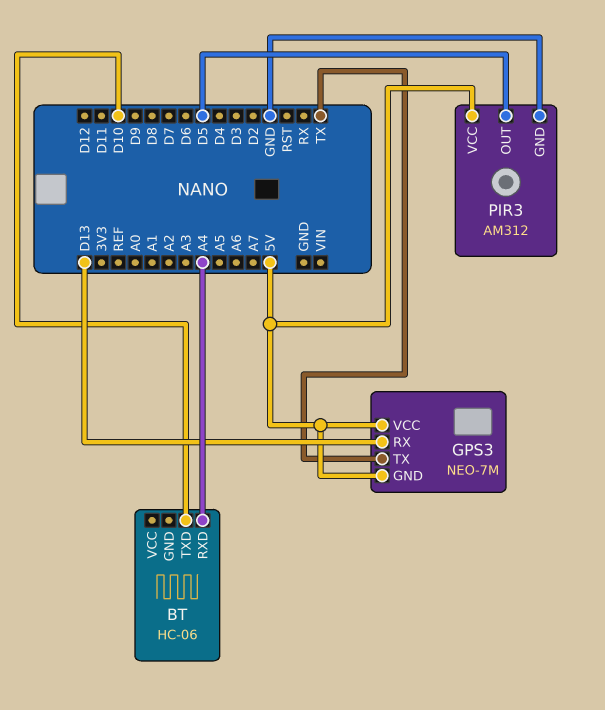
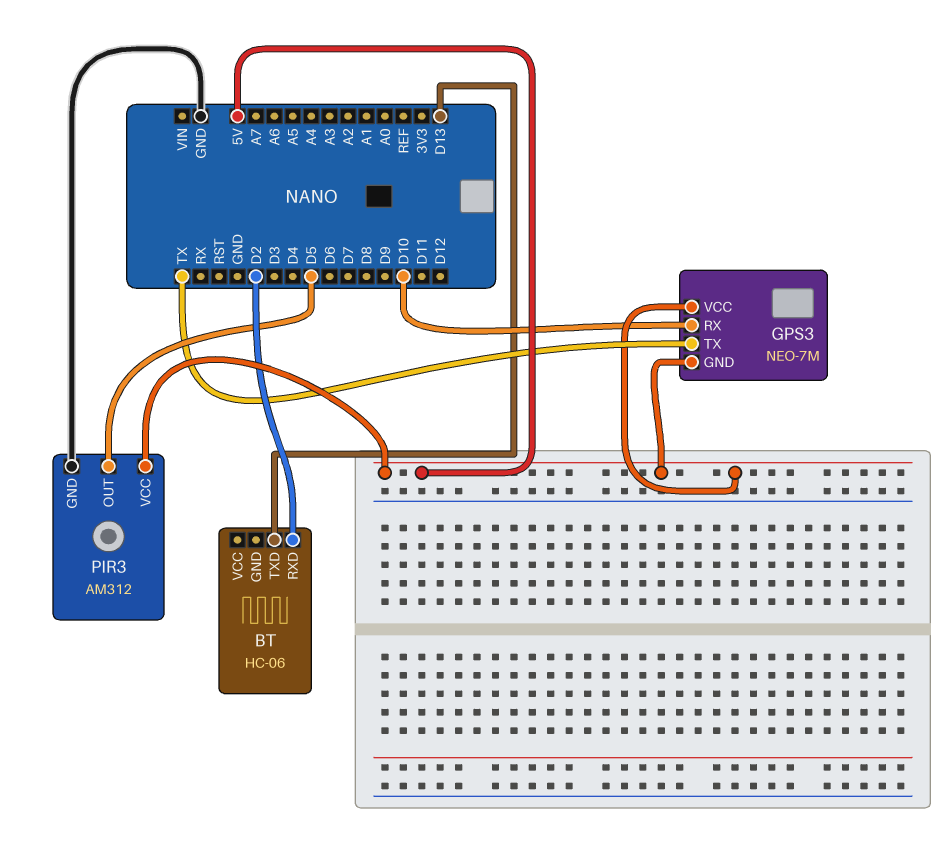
BT pin RXD: A4 -> D2
BT pin TXD: D10 -> D13
GPS3 pin RX: D13 -> D10

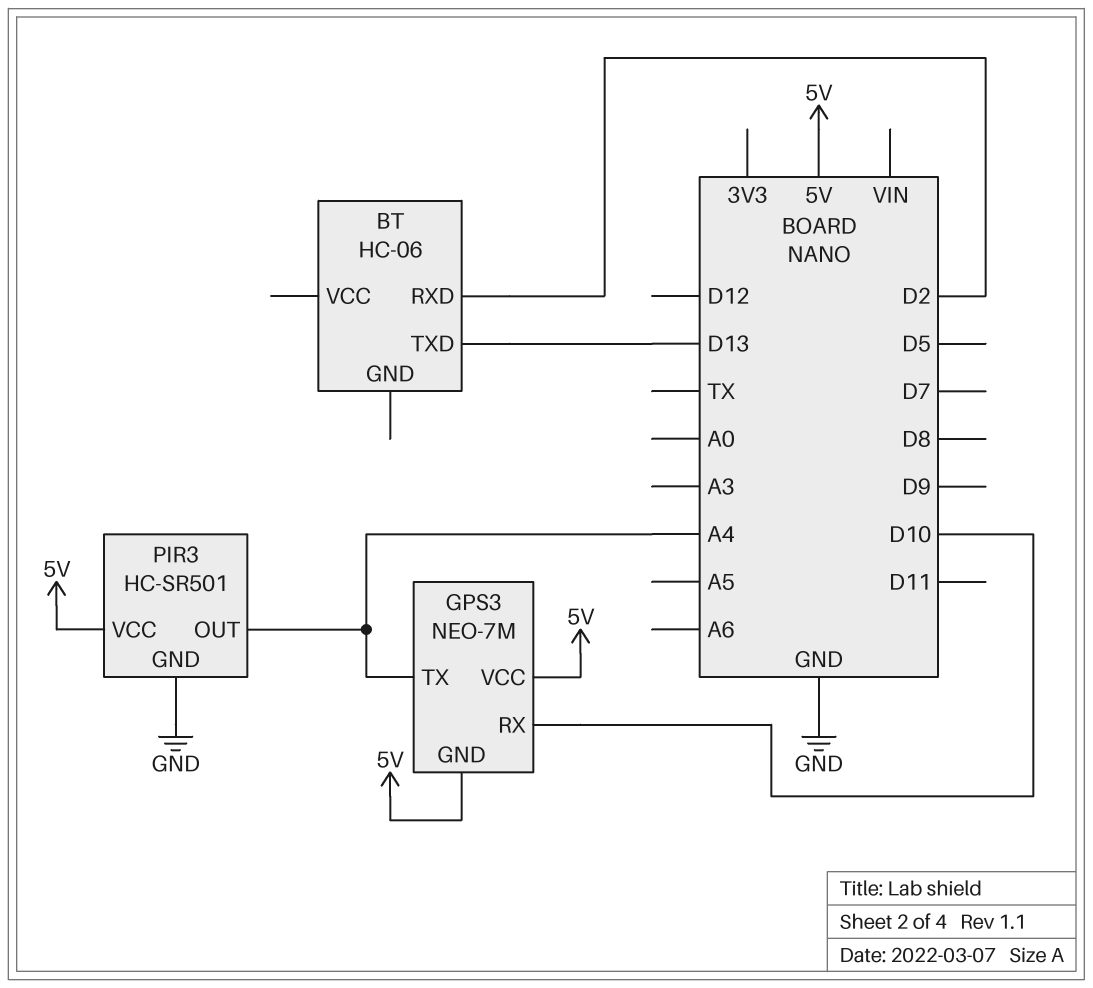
GPS3 pin TX: TX -> A4
PIR3: AM312 -> HC-SR501
PIR3 pin OUT: D5 -> A4

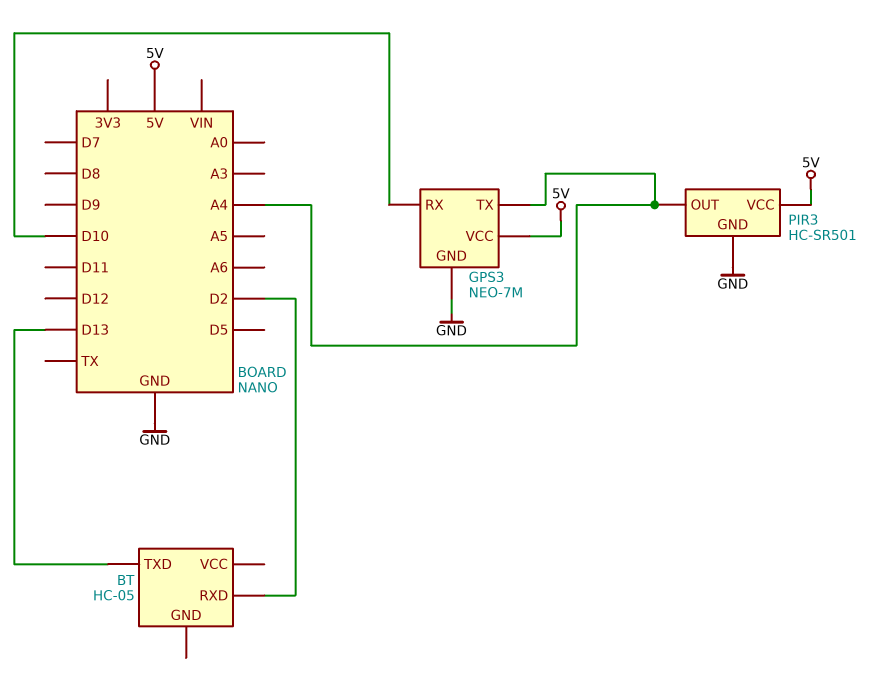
BT: HC-06 -> HC-05
GPS3 pin GND: 5V -> GND

